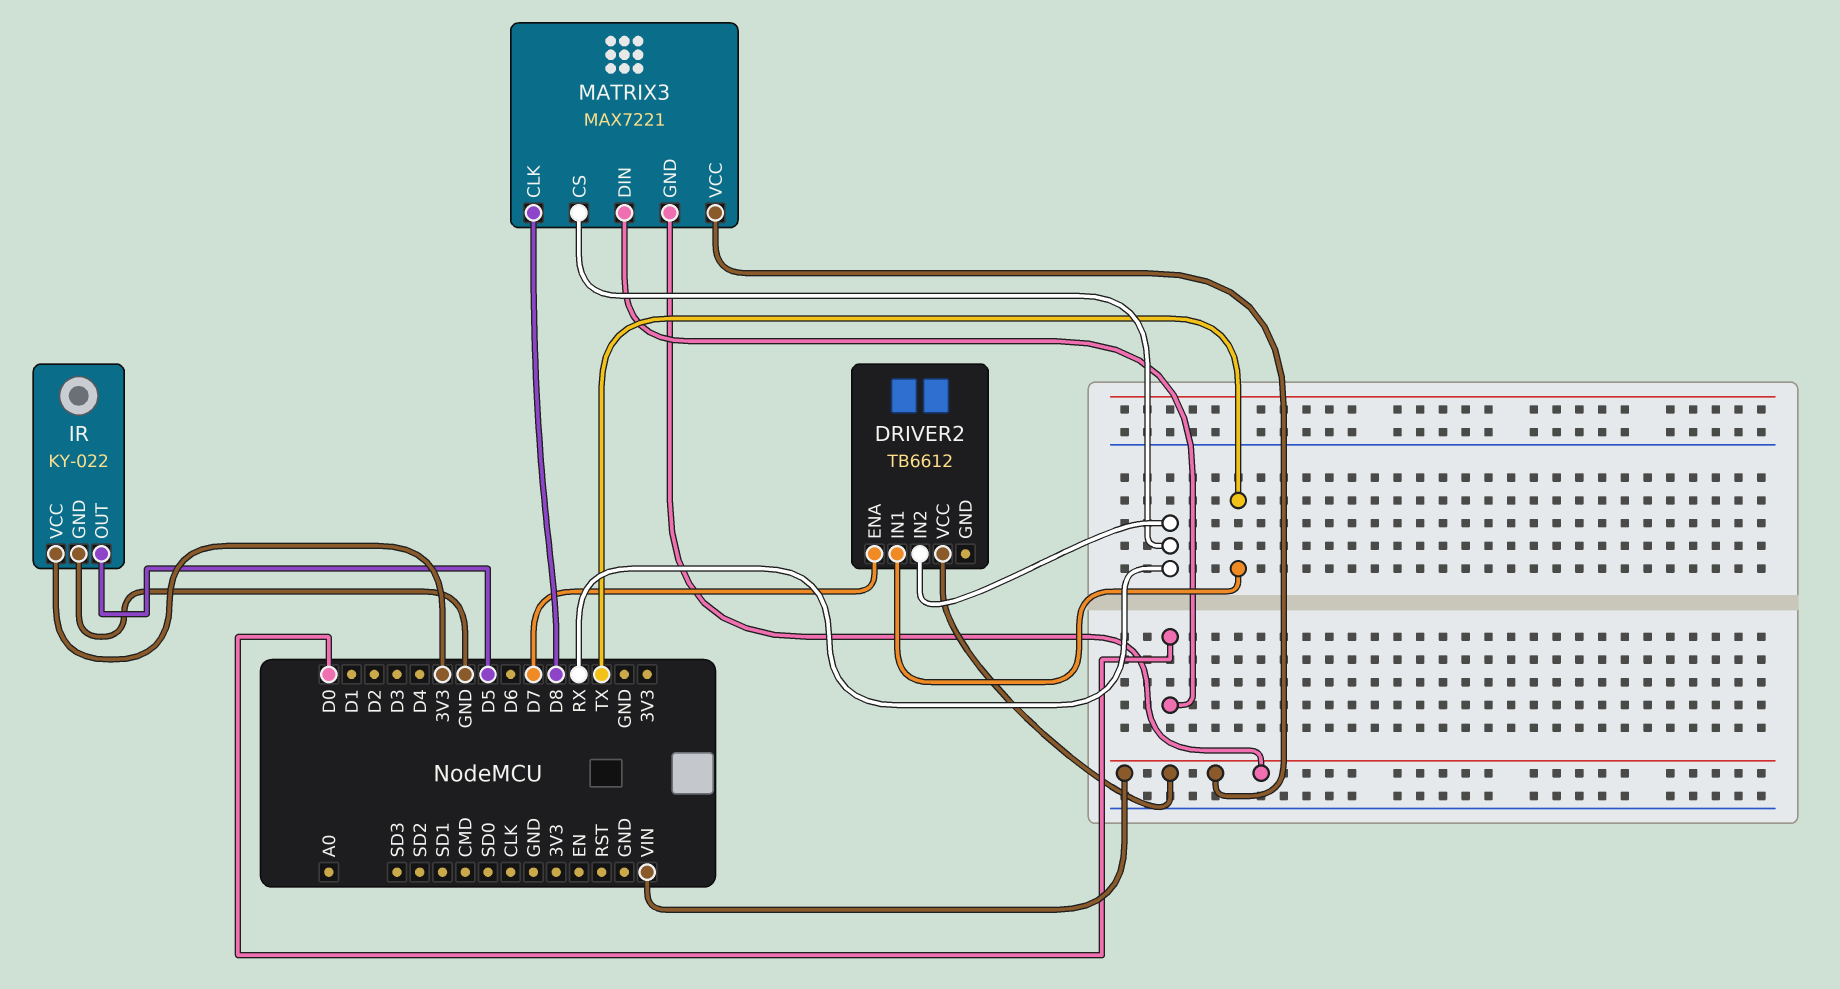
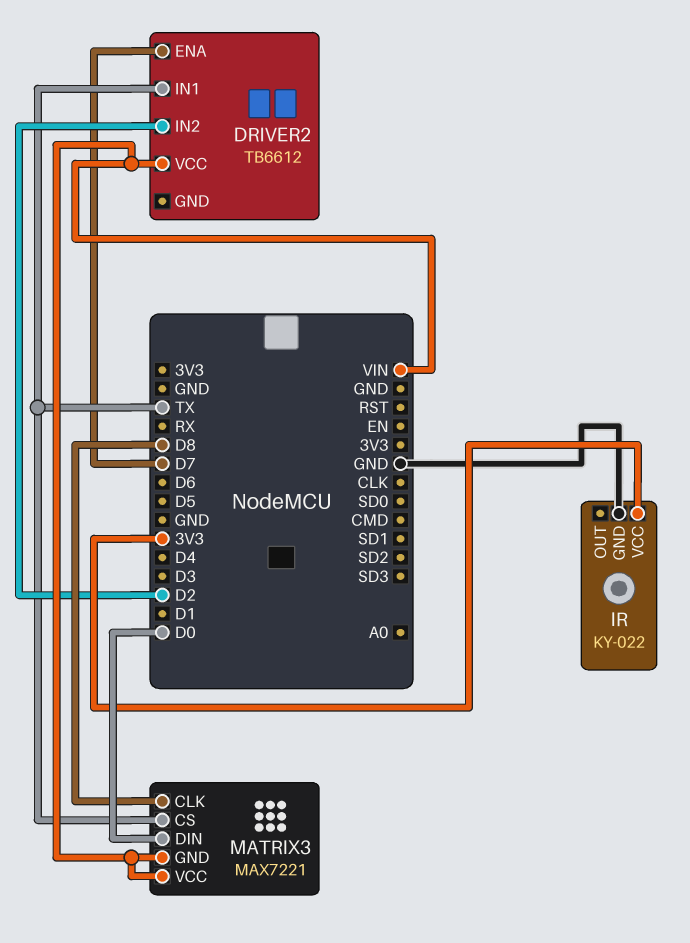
DRIVER2 pin IN2: RX -> D2
IR pin OUT: D5 -> none
MATRIX3 pin CS: RX -> TX

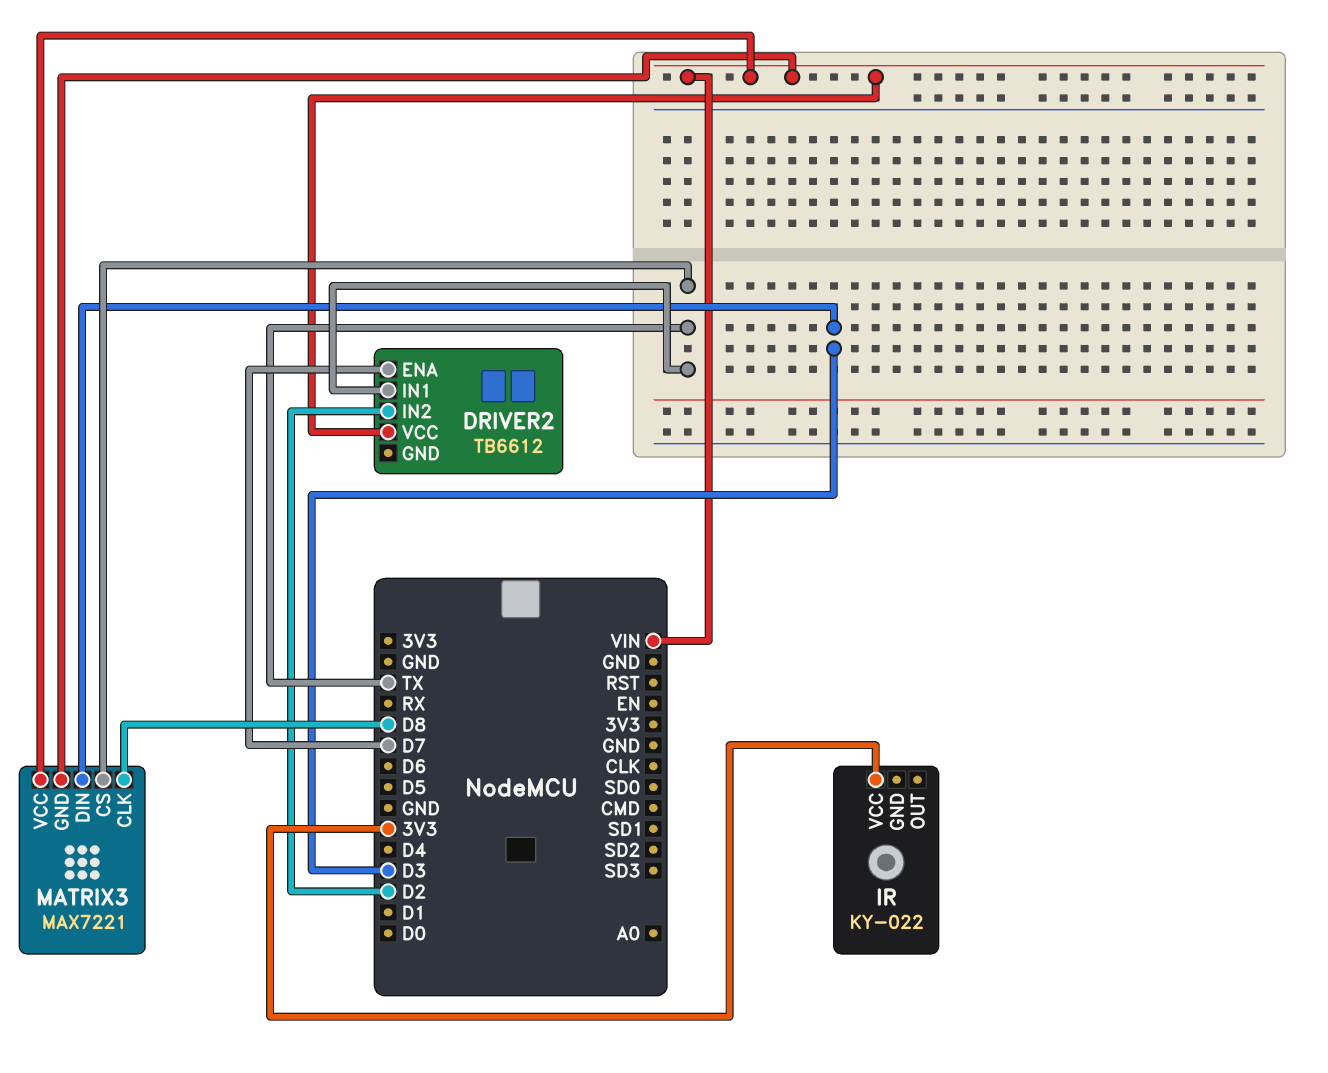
IR pin GND: GND -> none
MATRIX3 pin DIN: D0 -> D3

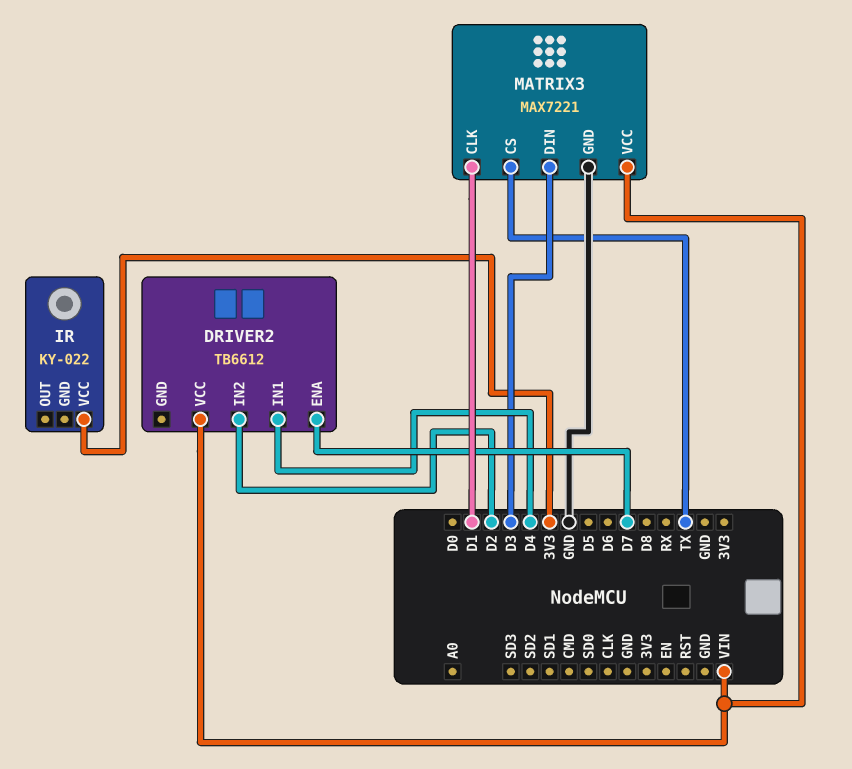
DRIVER2 pin IN1: TX -> D4
MATRIX3 pin CLK: D8 -> D1
MATRIX3 pin GND: VIN -> GND

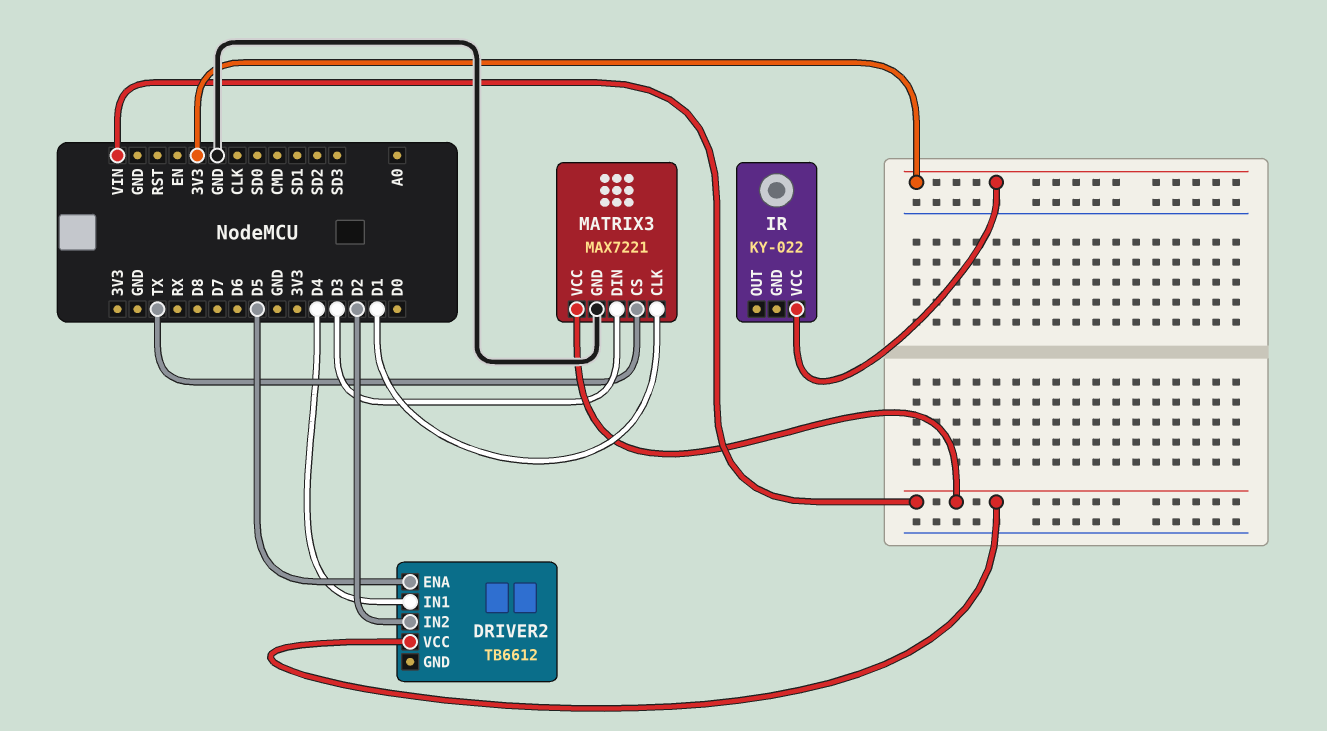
DRIVER2 pin ENA: D7 -> D5

